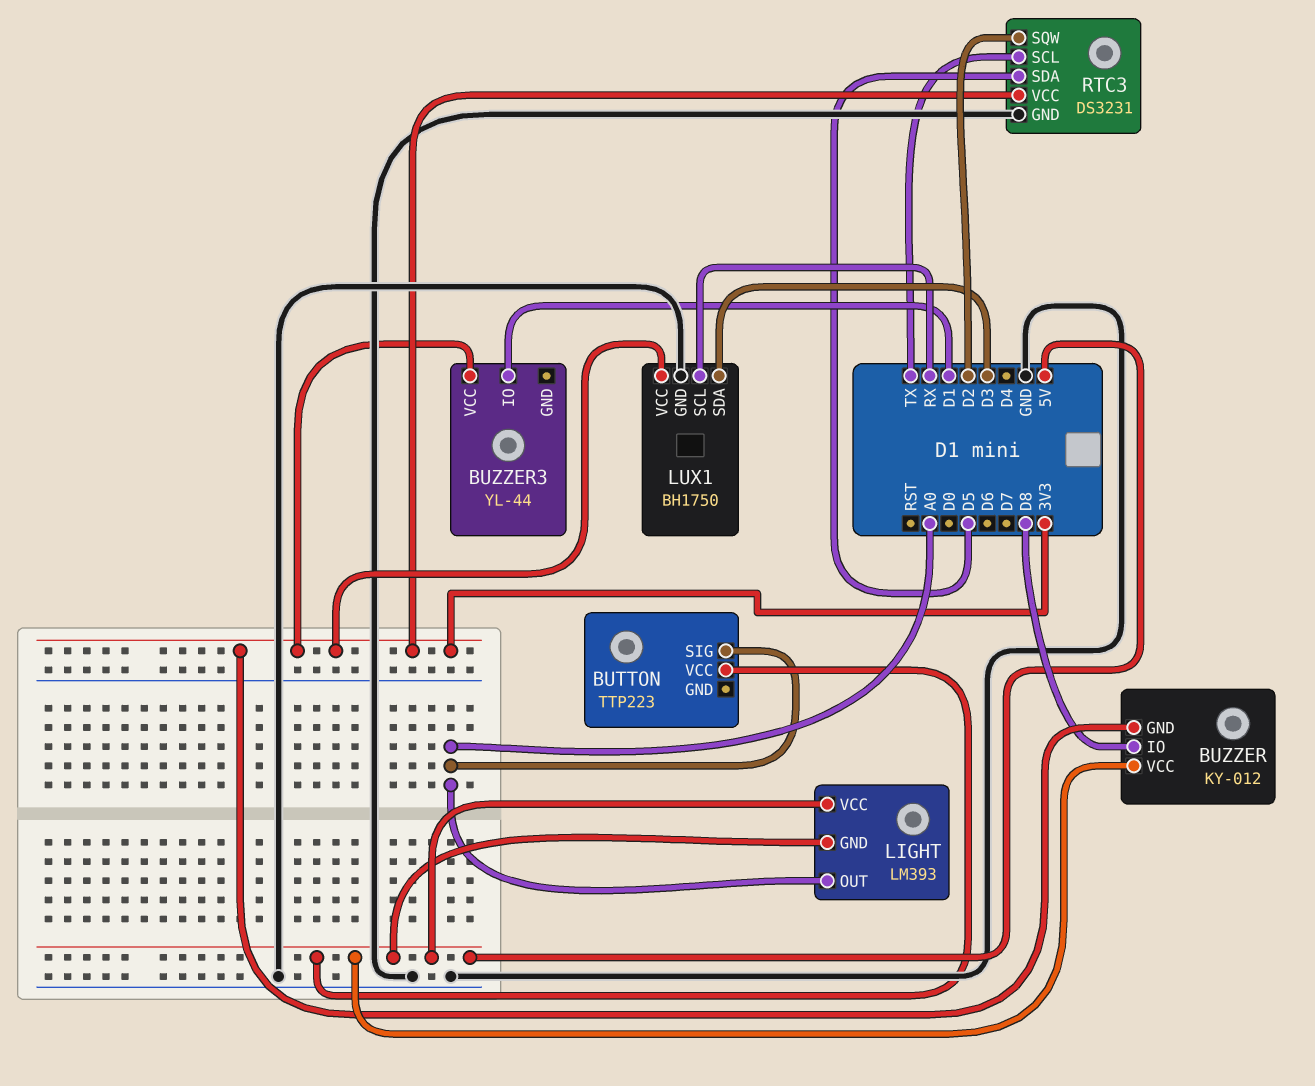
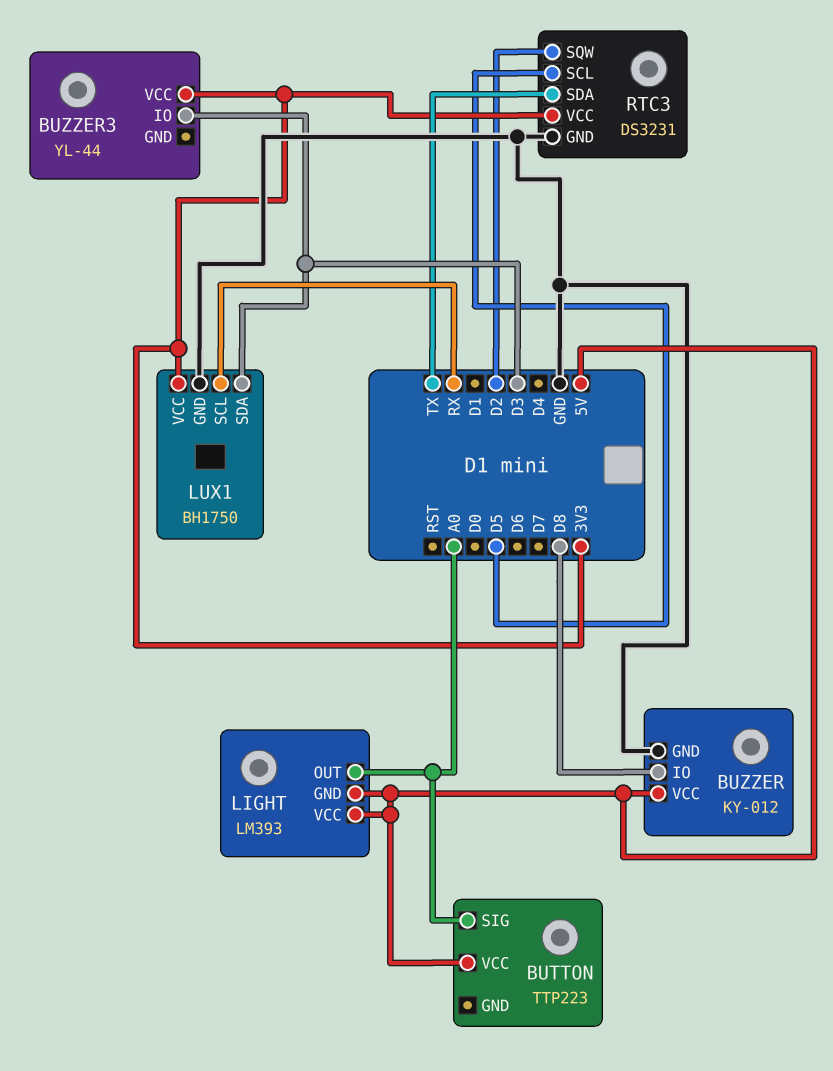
BUZZER pin GND: 3V3 -> GND
BUZZER3 pin IO: D1 -> D3
RTC3 pin SCL: TX -> D5
RTC3 pin SDA: D5 -> TX

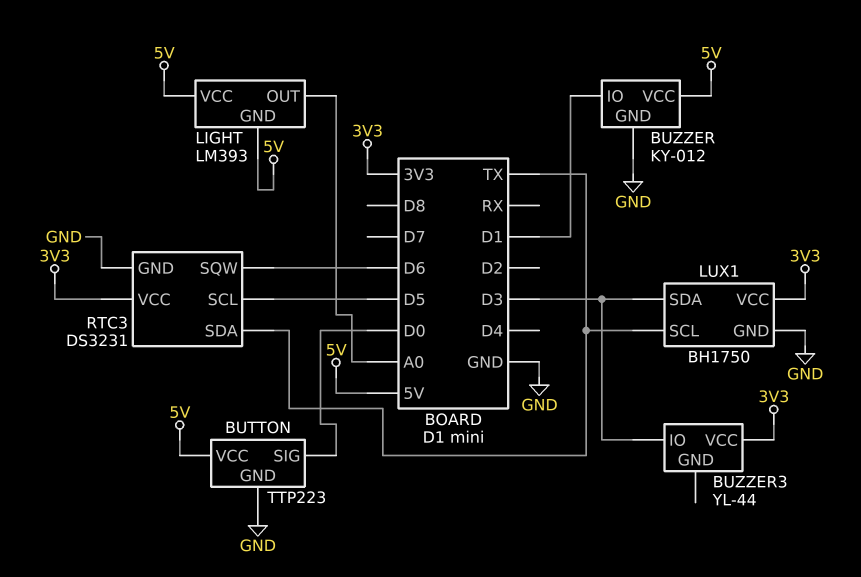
BUTTON pin GND: none -> GND
BUTTON pin SIG: A0 -> D0
BUZZER pin IO: D8 -> D1
LUX1 pin SCL: RX -> TX
RTC3 pin SQW: D2 -> D6

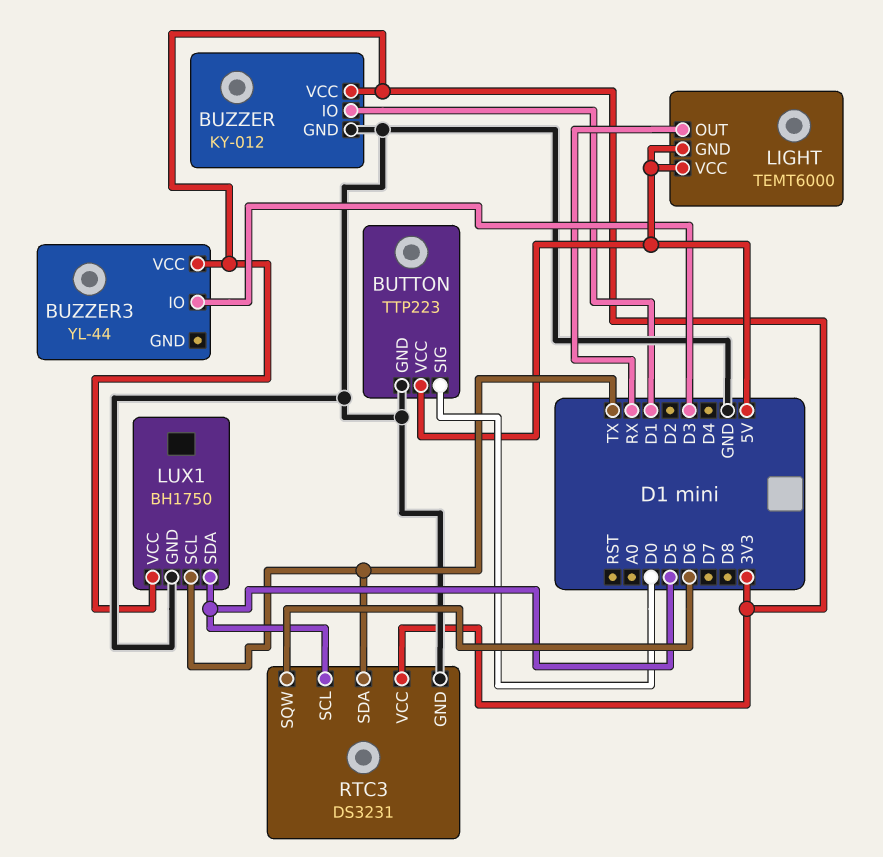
BUZZER pin VCC: 5V -> 3V3
LIGHT: LM393 -> TEMT6000
LIGHT pin OUT: A0 -> RX
LUX1 pin SDA: D3 -> D5

